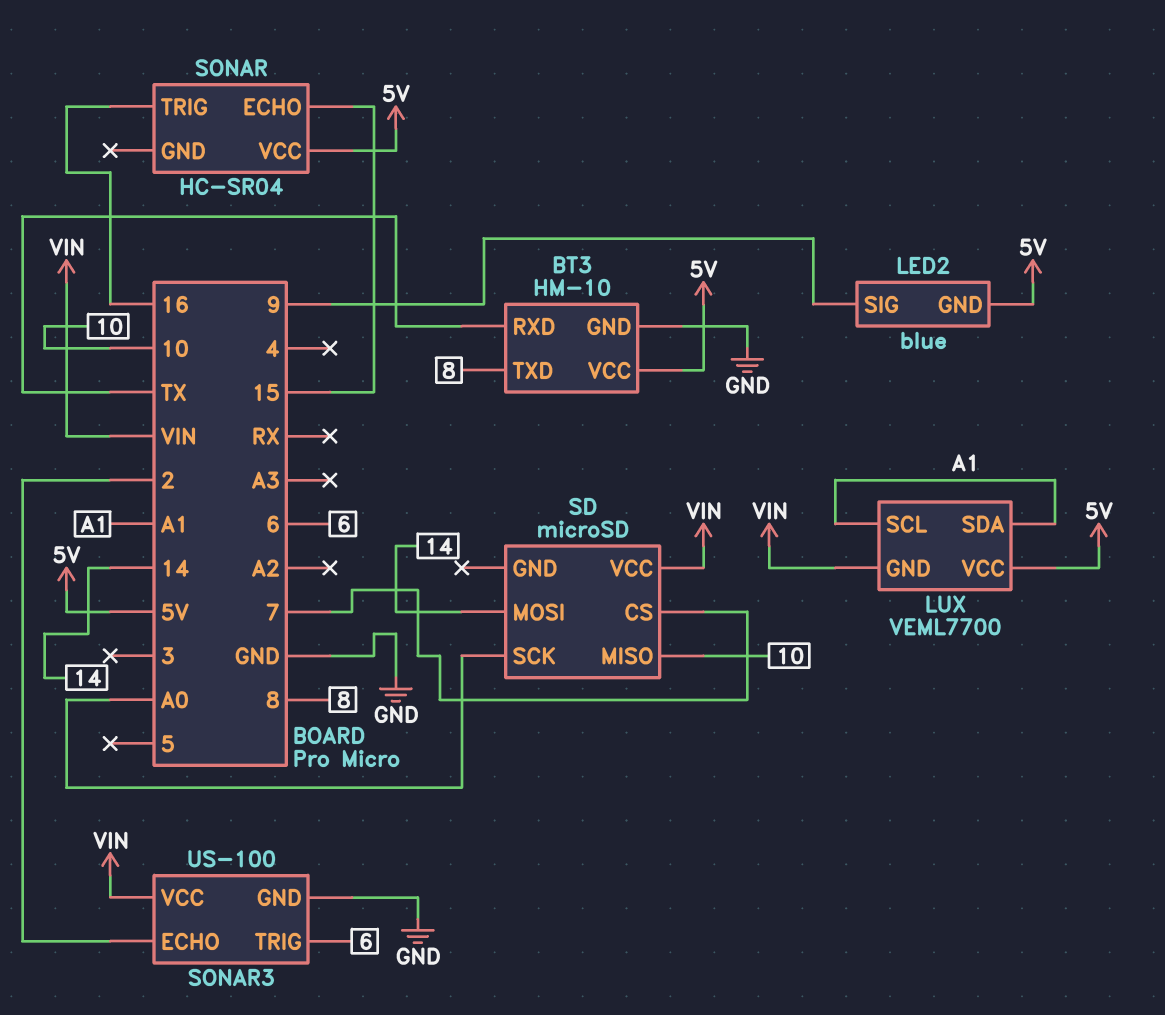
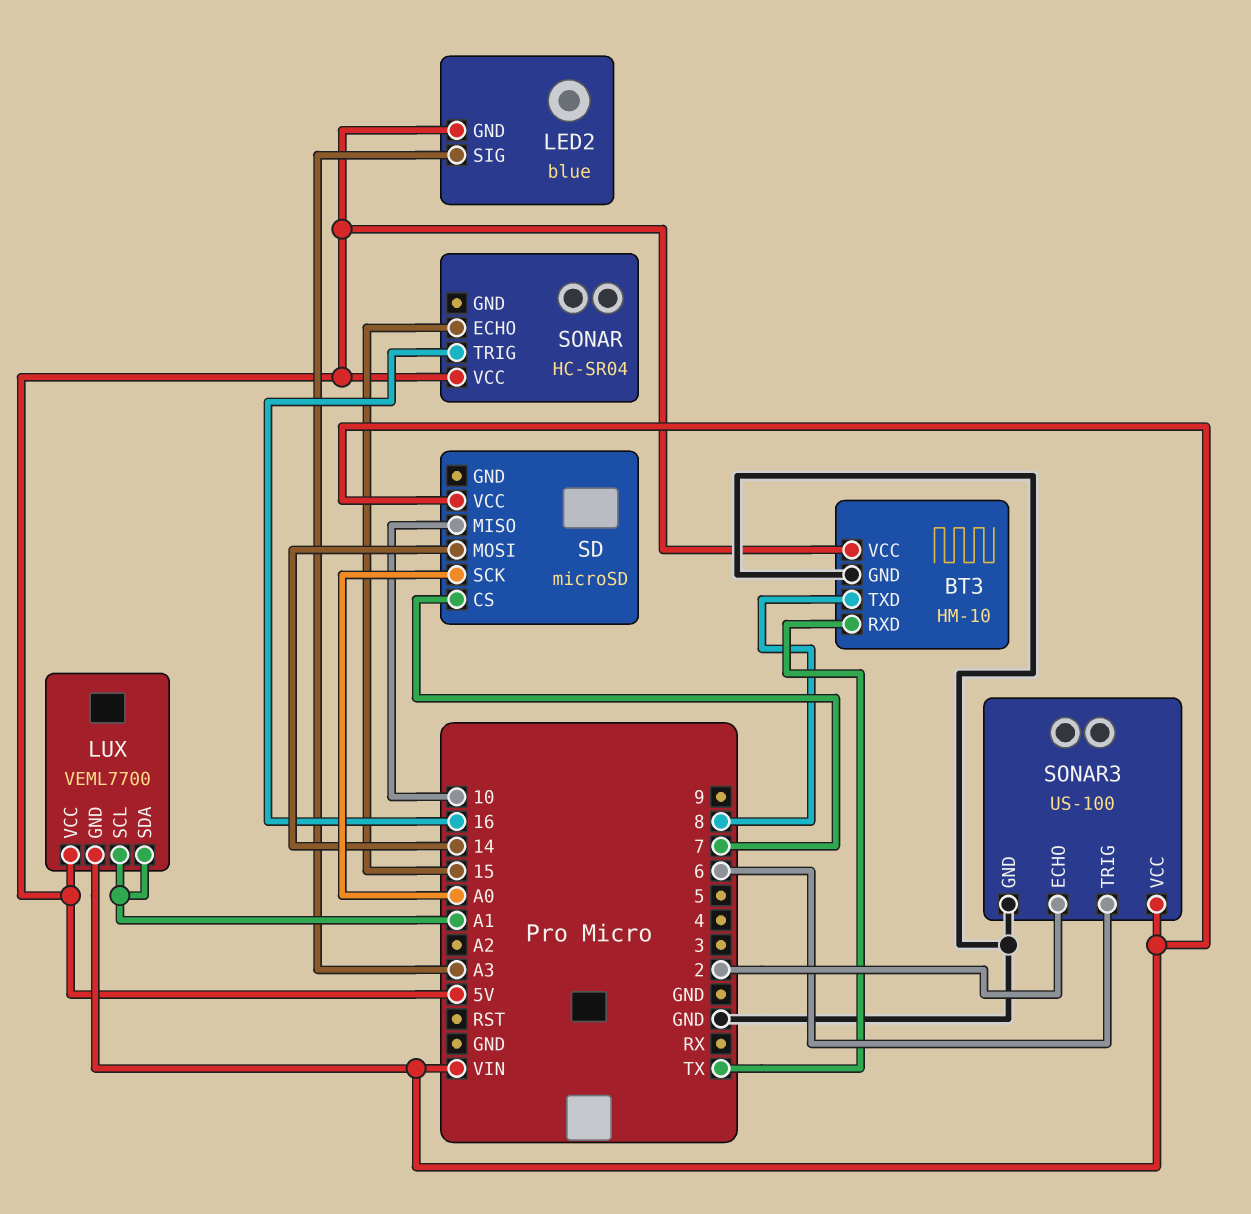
LED2 pin SIG: 9 -> A3

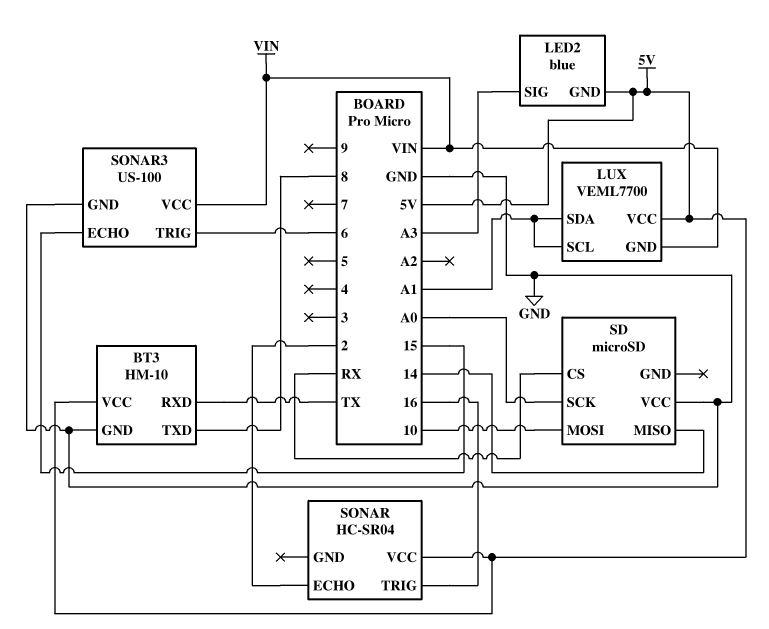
SD pin CS: 7 -> RX
SD pin MISO: 10 -> 14
SD pin MOSI: 14 -> 10
SD pin VCC: VIN -> GND
SONAR pin ECHO: 15 -> 2
SONAR3 pin ECHO: 2 -> 15

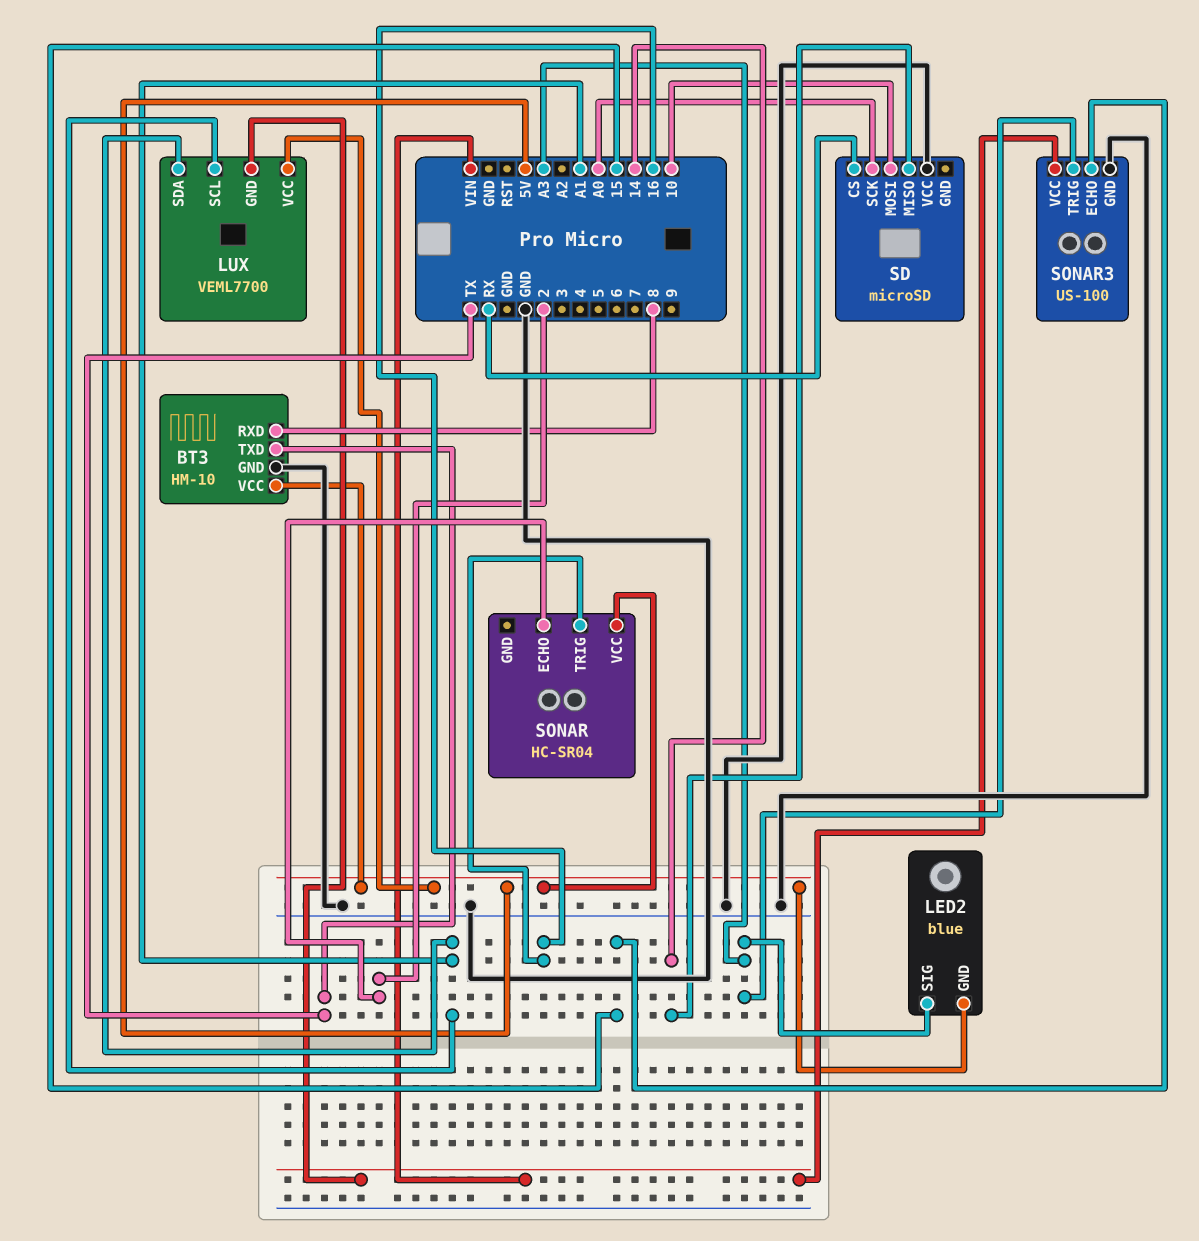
BT3 pin RXD: TX -> 8
BT3 pin TXD: 8 -> TX
SONAR3 pin TRIG: 6 -> A3

